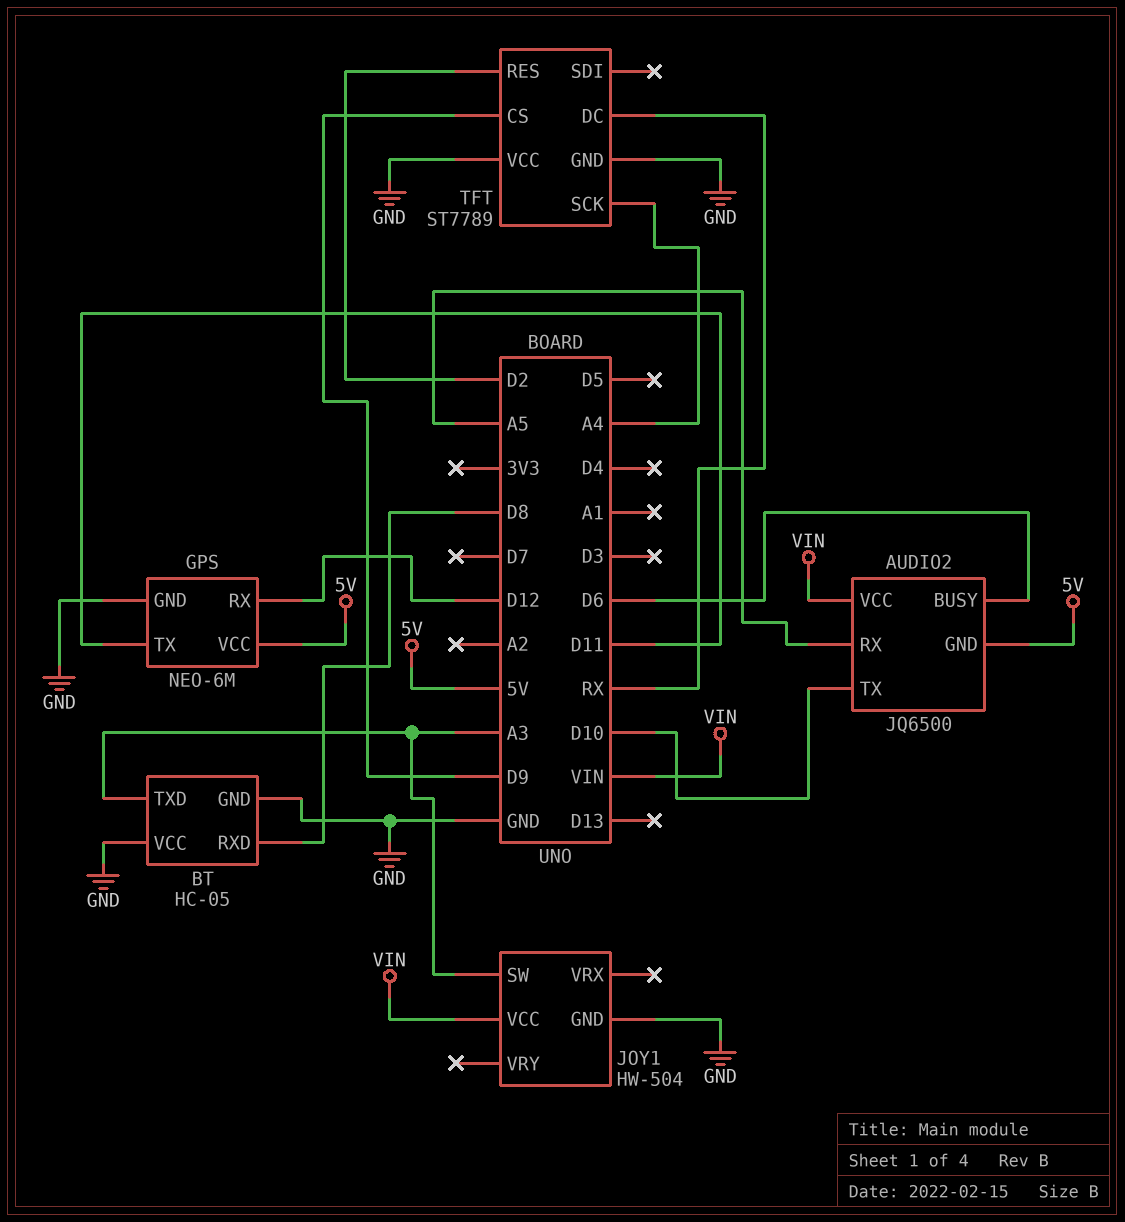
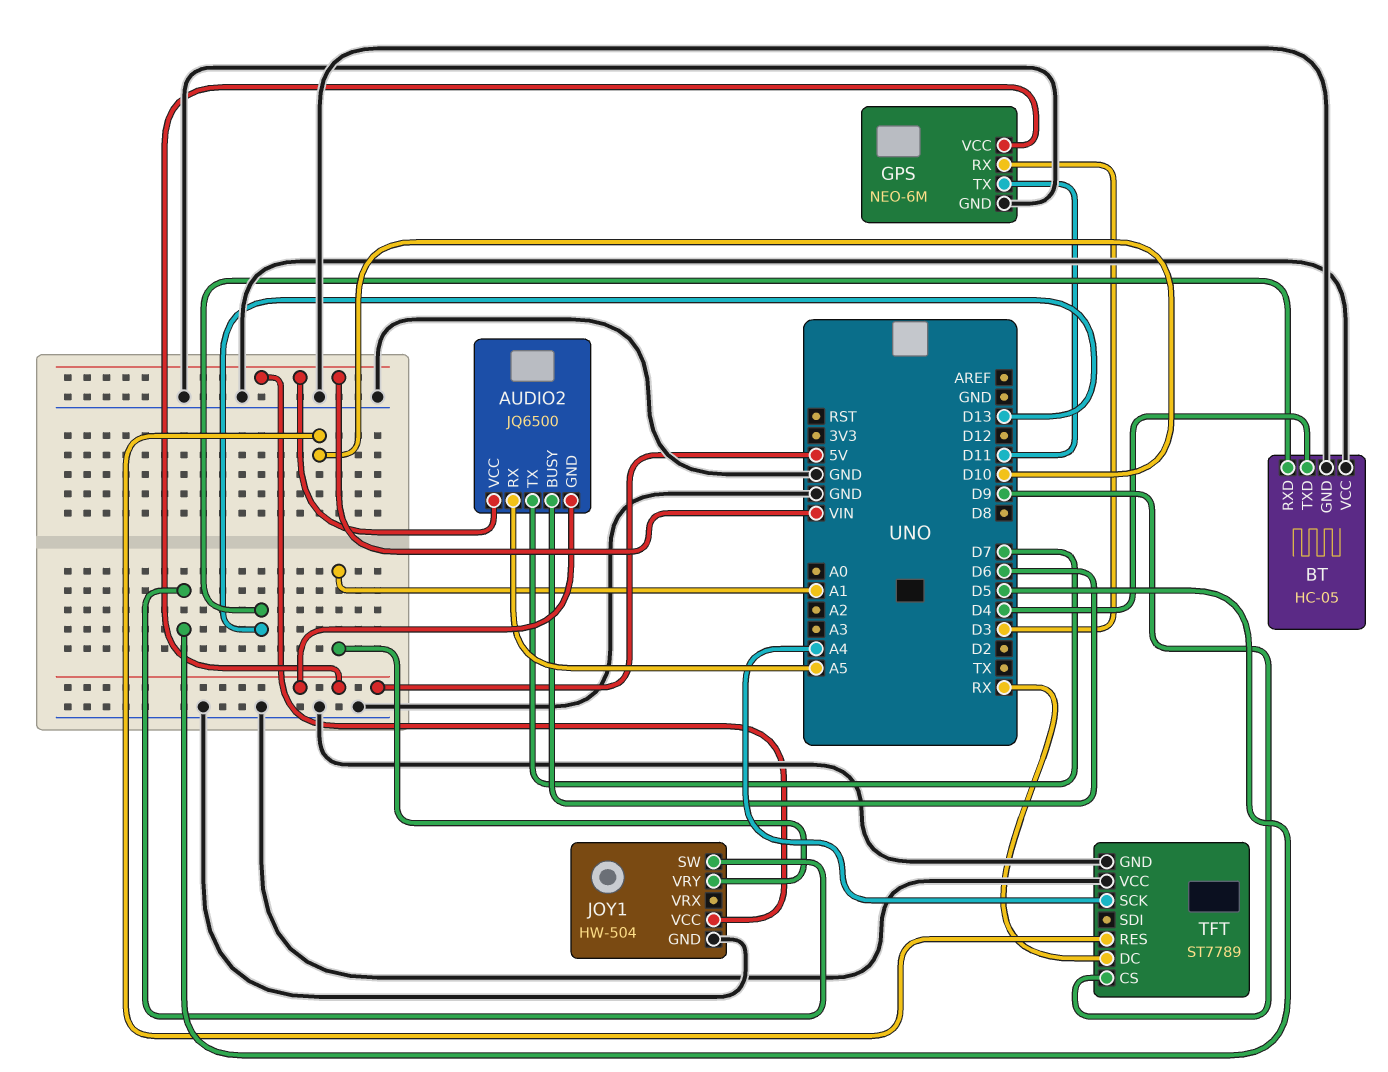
AUDIO2 pin TX: D10 -> D7
BT pin RXD: D8 -> D13
BT pin TXD: A3 -> D4
GPS pin RX: D12 -> D3
JOY1 pin SW: A3 -> D5
JOY1 pin VRY: none -> A1
TFT pin RES: D2 -> D10

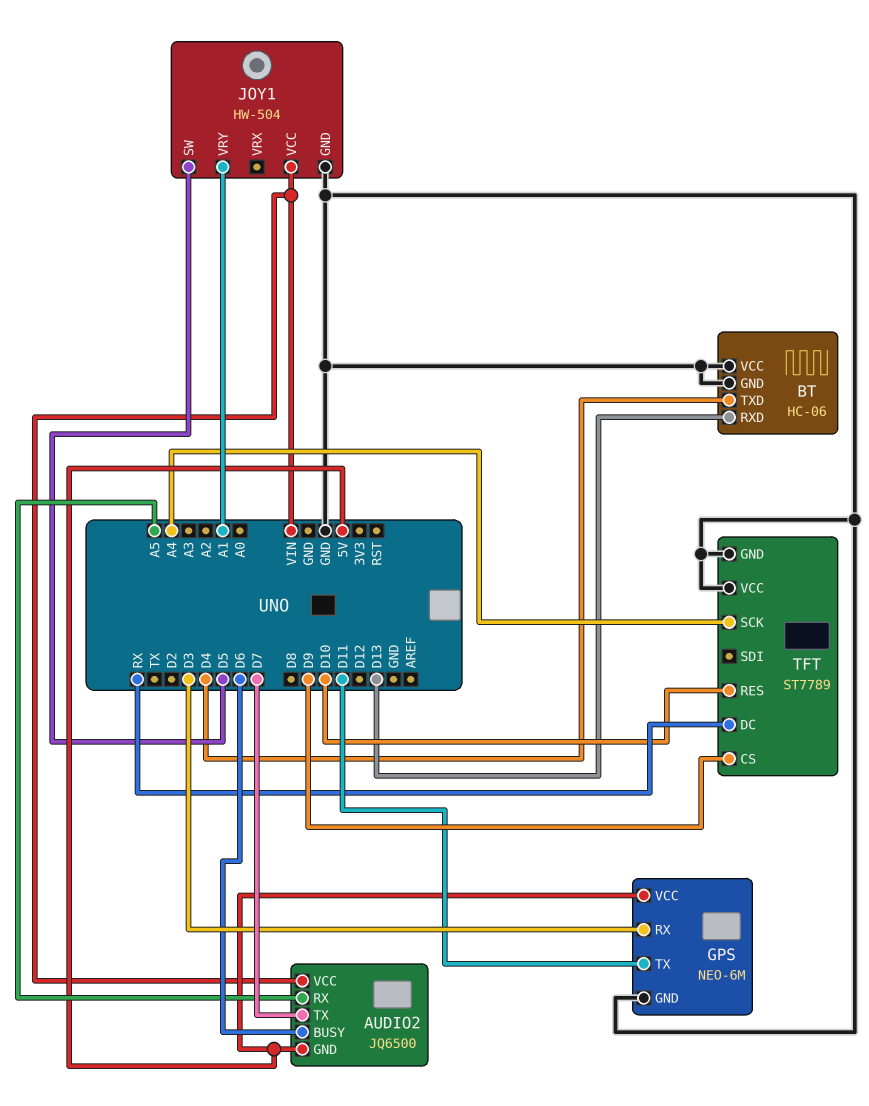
BT: HC-05 -> HC-06

